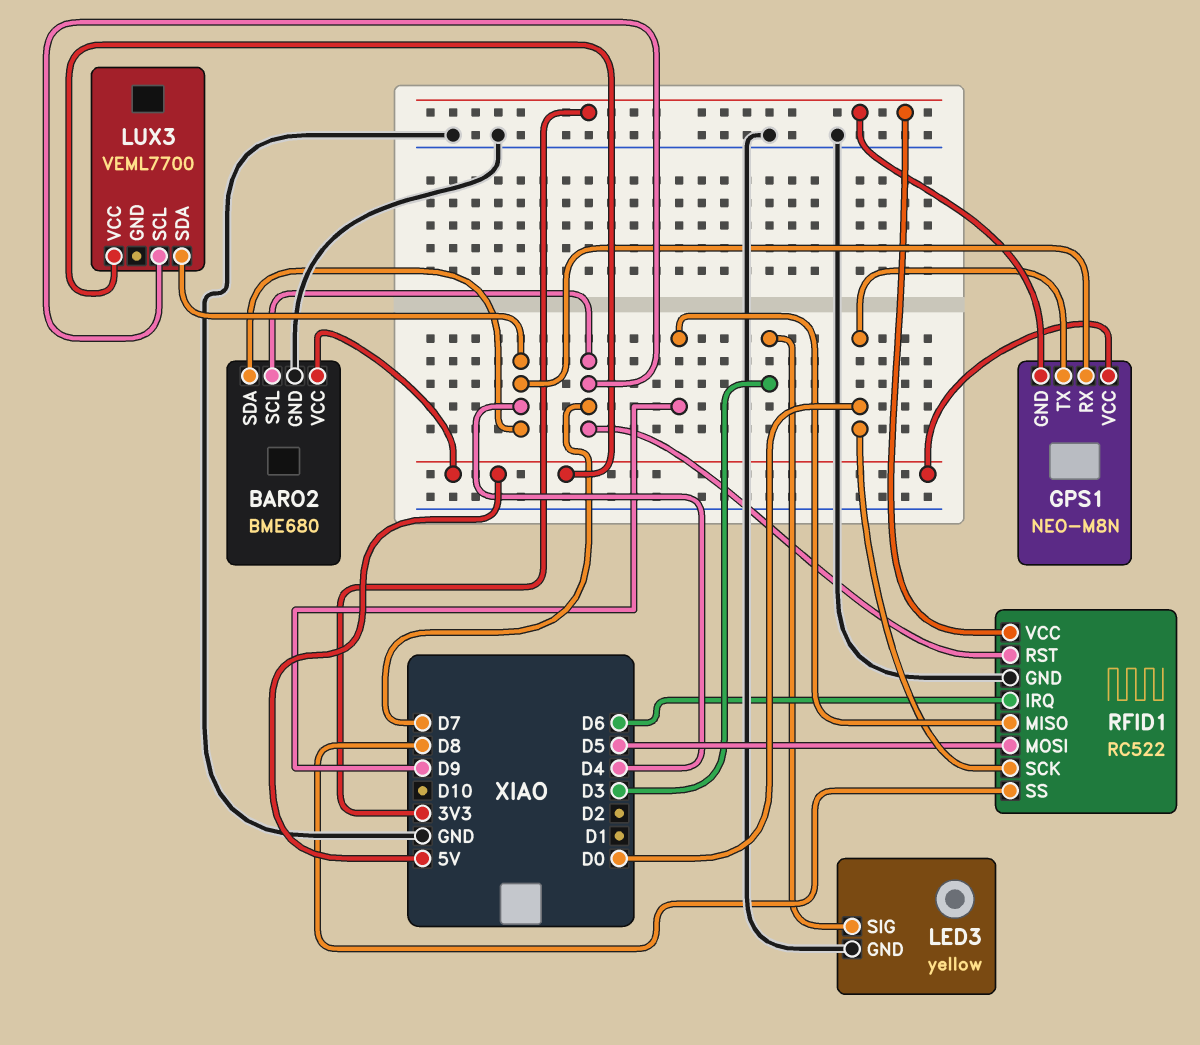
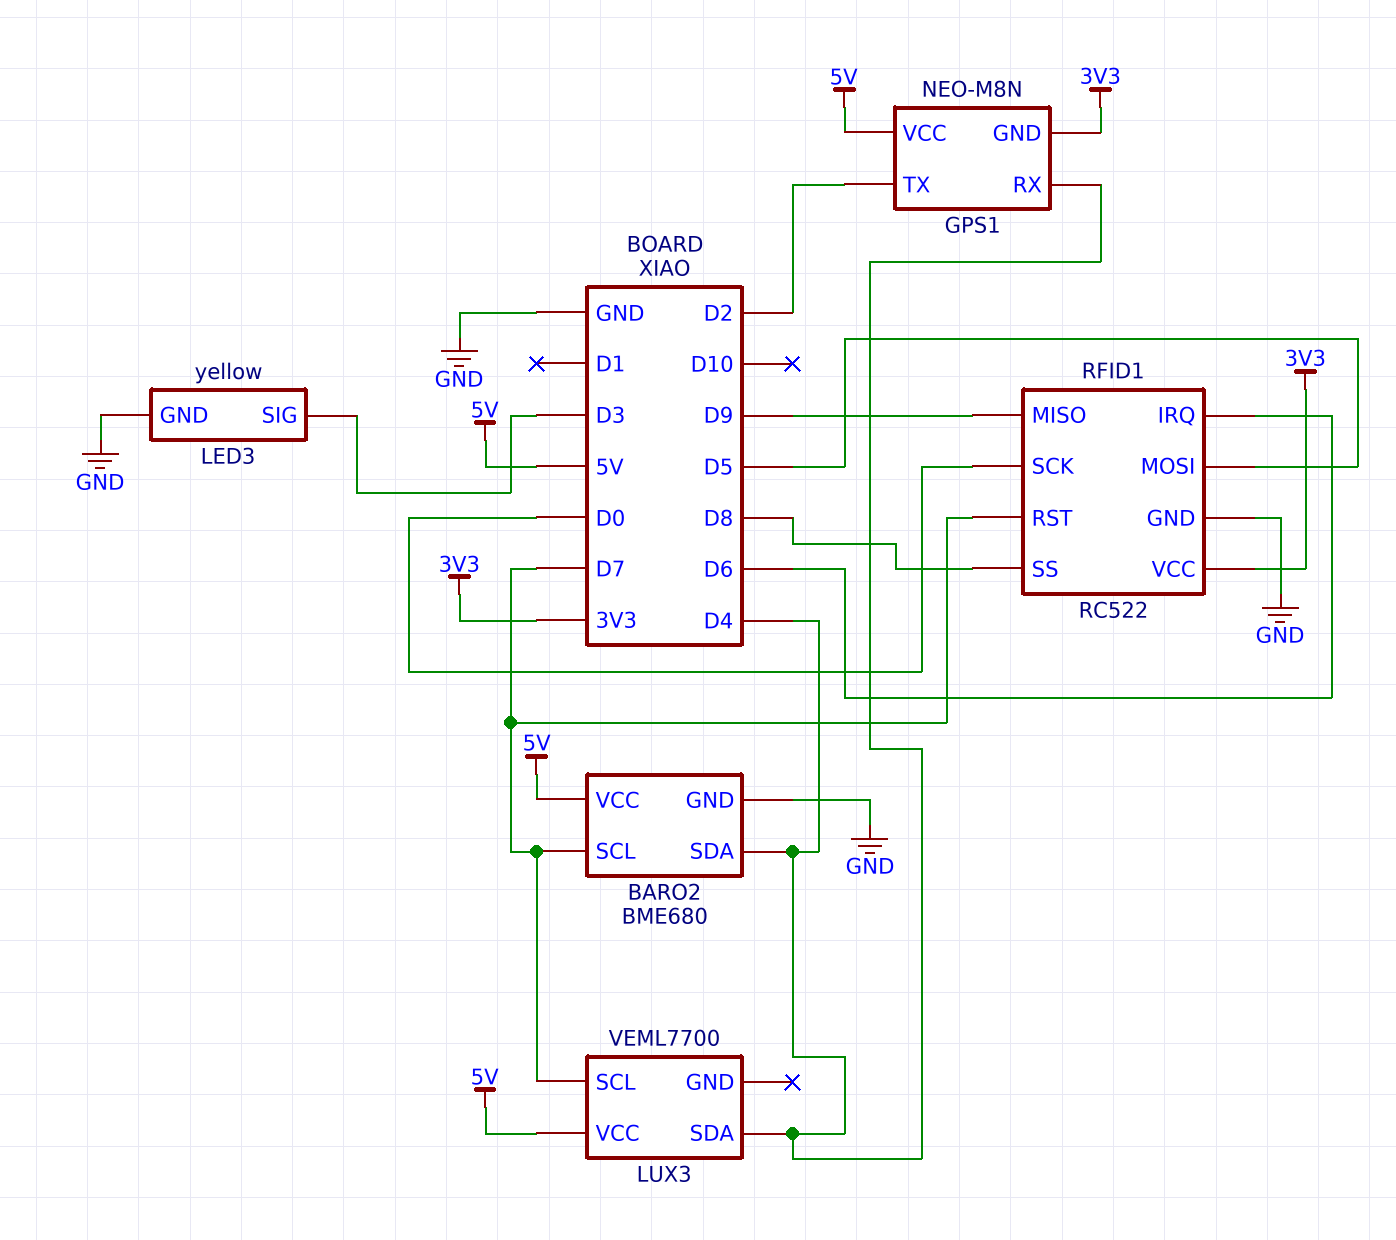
GPS1 pin TX: D0 -> D2

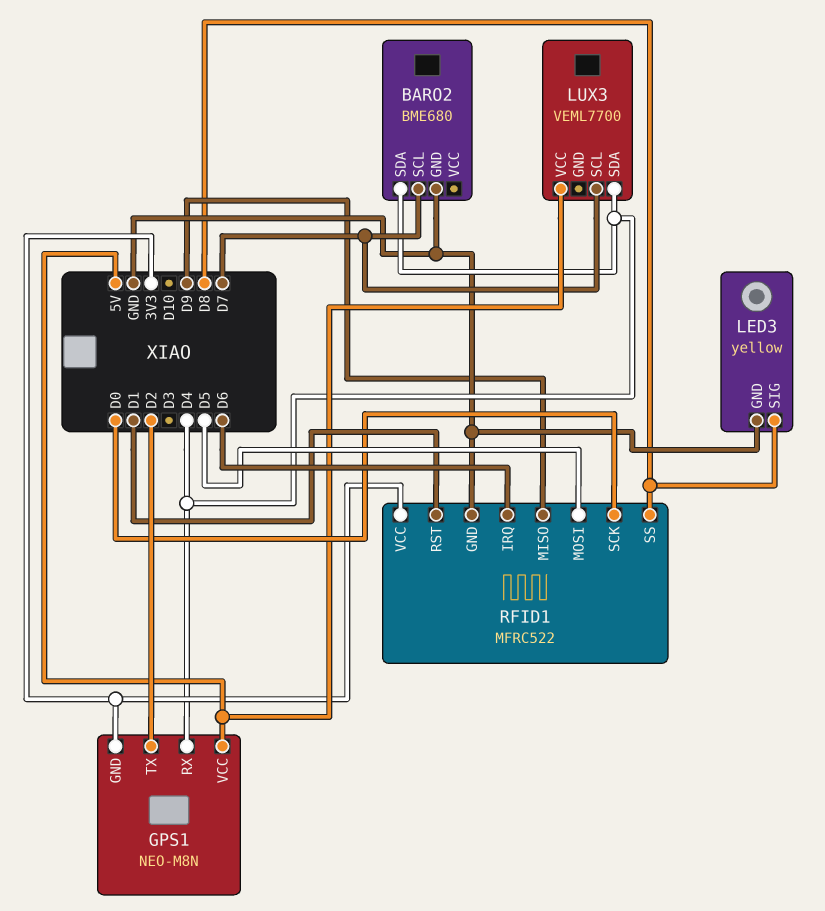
BARO2 pin VCC: 5V -> none
LED3 pin SIG: D3 -> D8
RFID1: RC522 -> MFRC522
RFID1 pin RST: D7 -> D1

